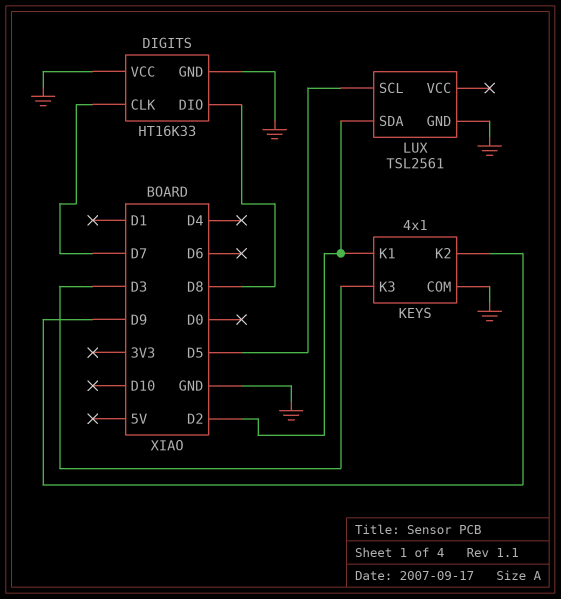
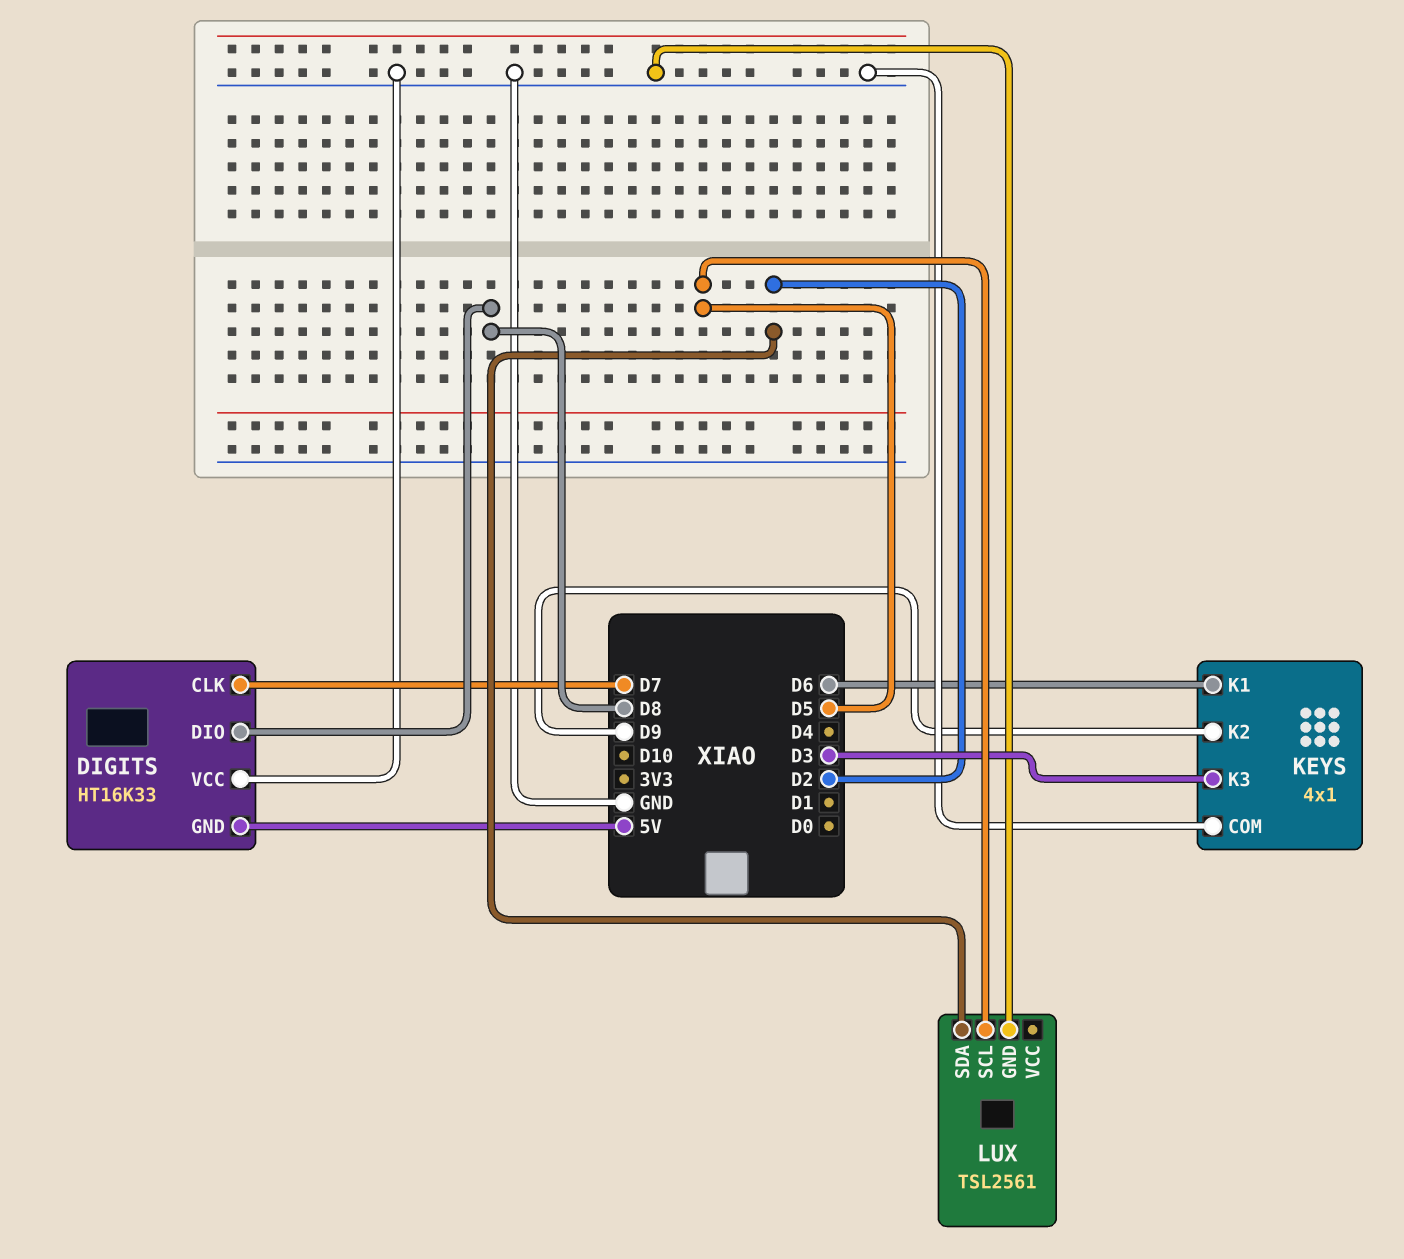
DIGITS pin GND: GND -> 5V
KEYS pin K1: D2 -> D6

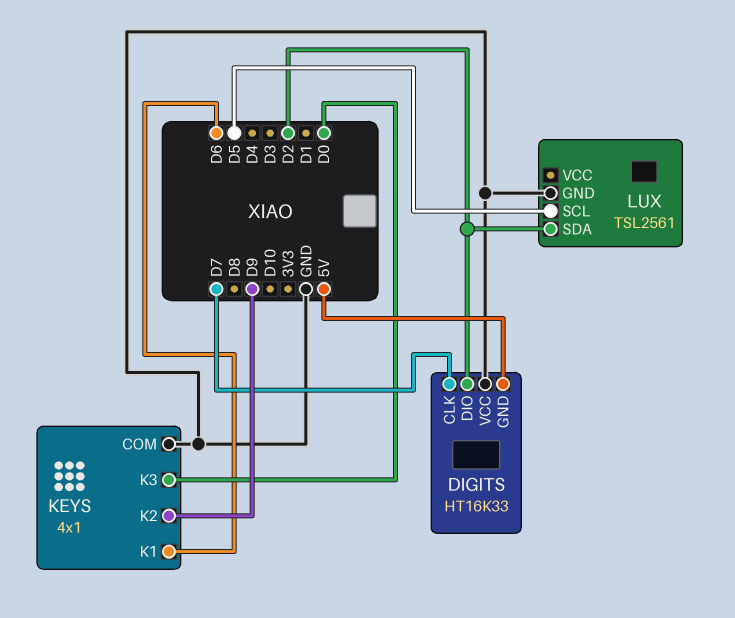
DIGITS pin DIO: D8 -> D2
KEYS pin K3: D3 -> D0

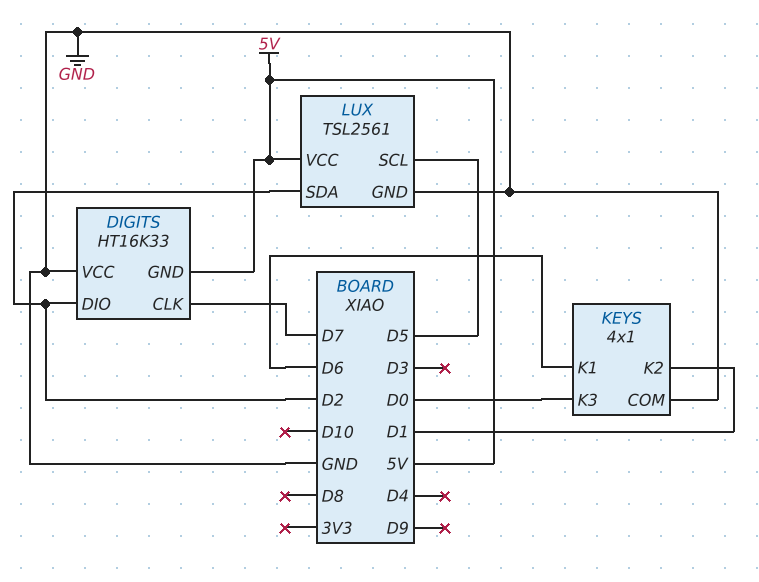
KEYS pin K2: D9 -> D1
LUX pin VCC: none -> 5V

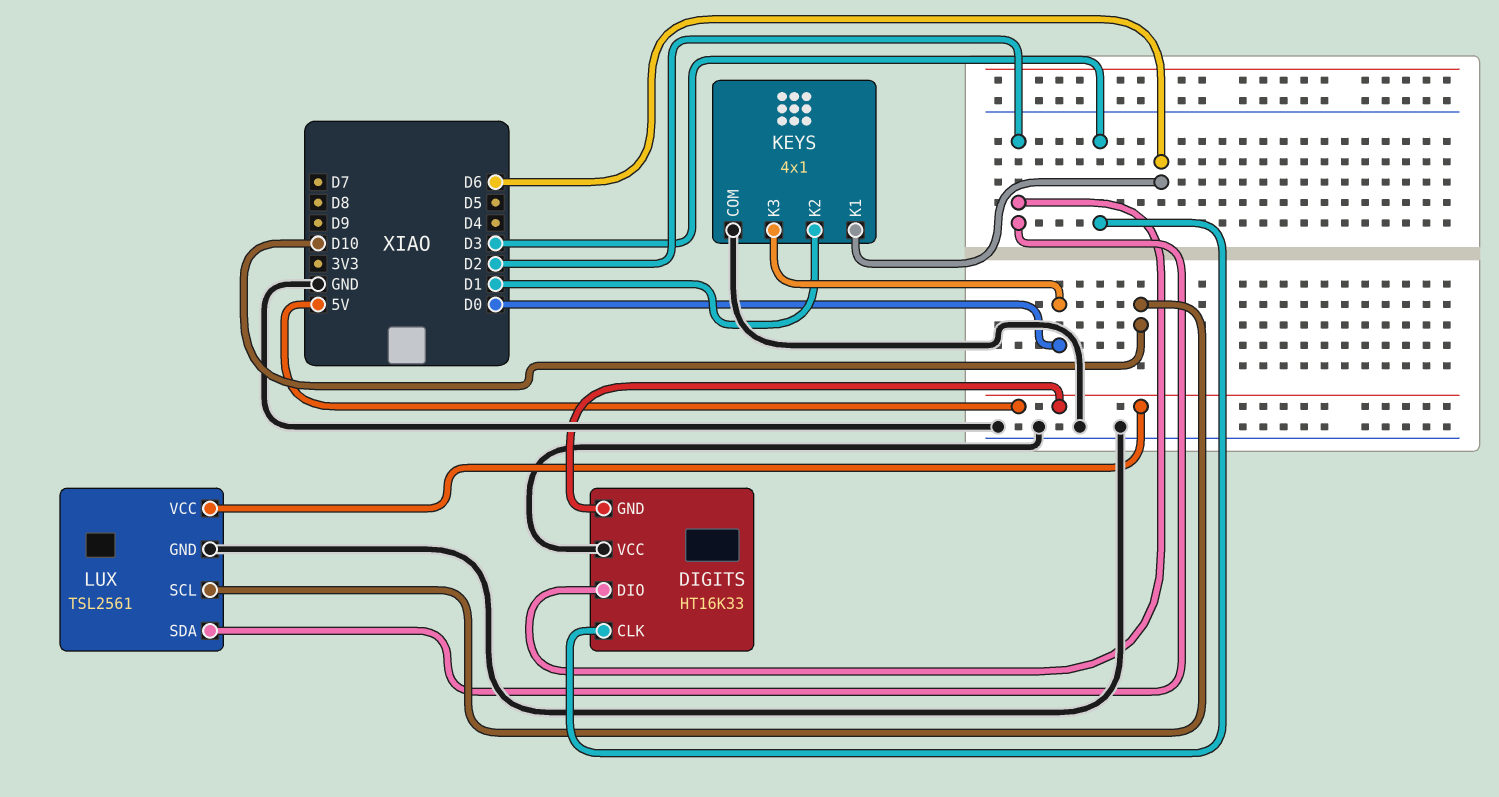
DIGITS pin CLK: D7 -> D3
LUX pin SCL: D5 -> D10

